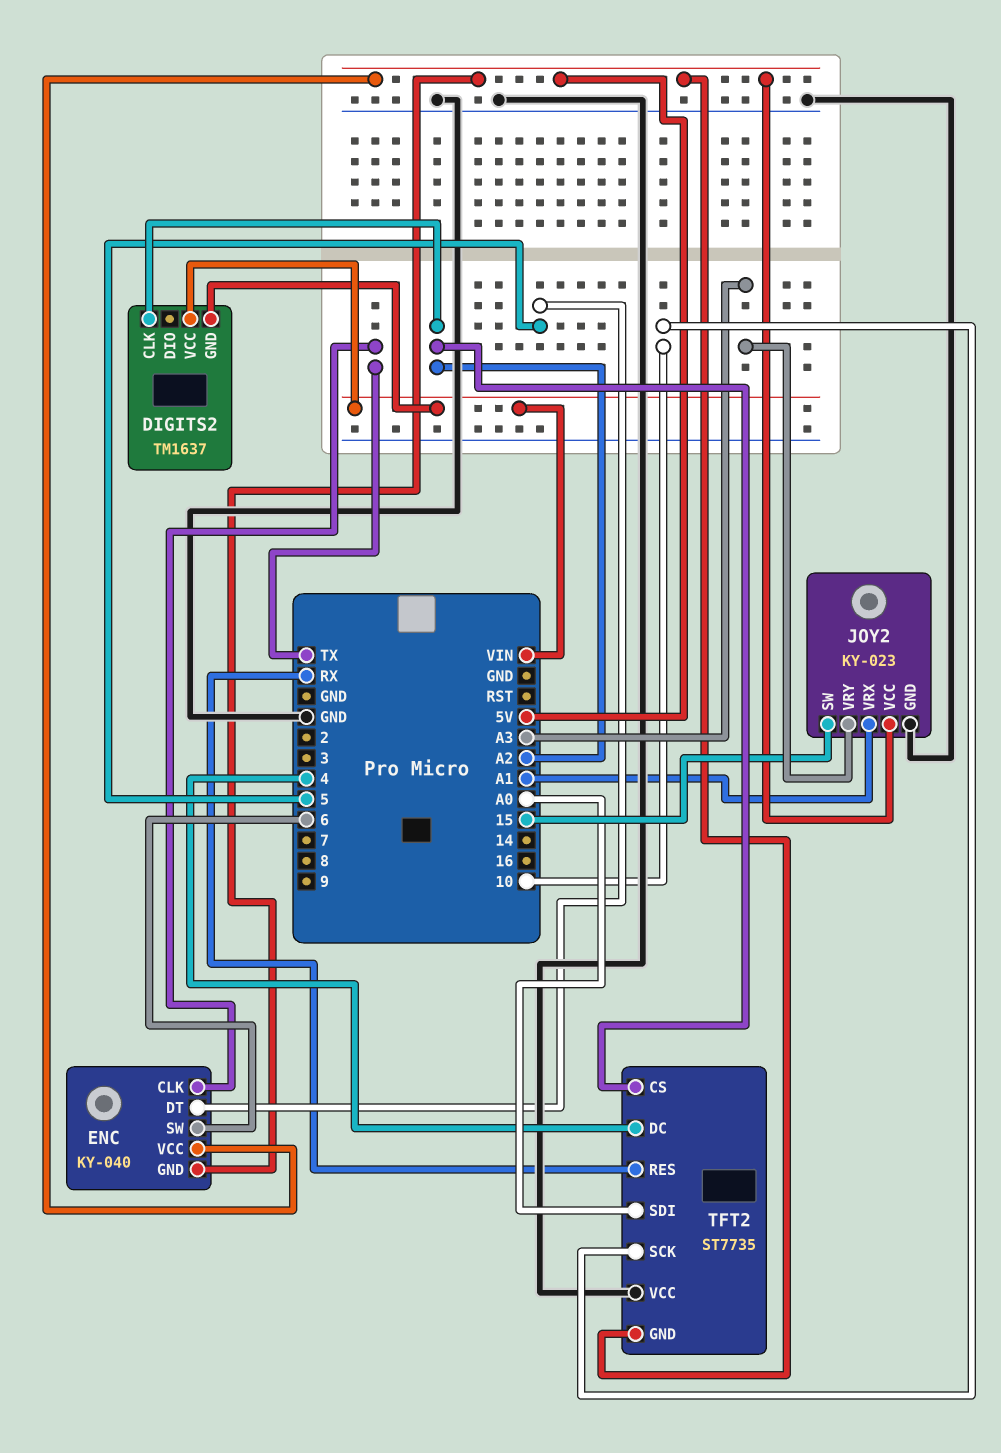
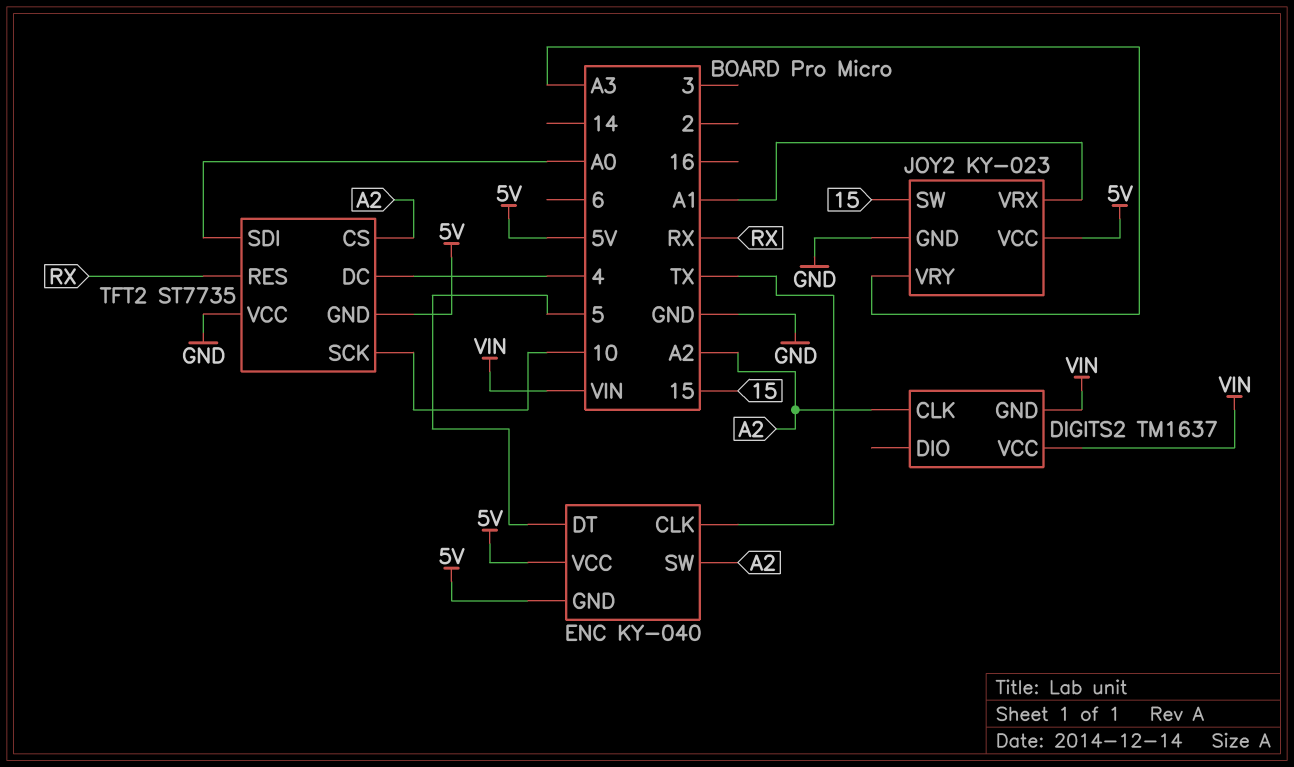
ENC pin SW: 6 -> A2

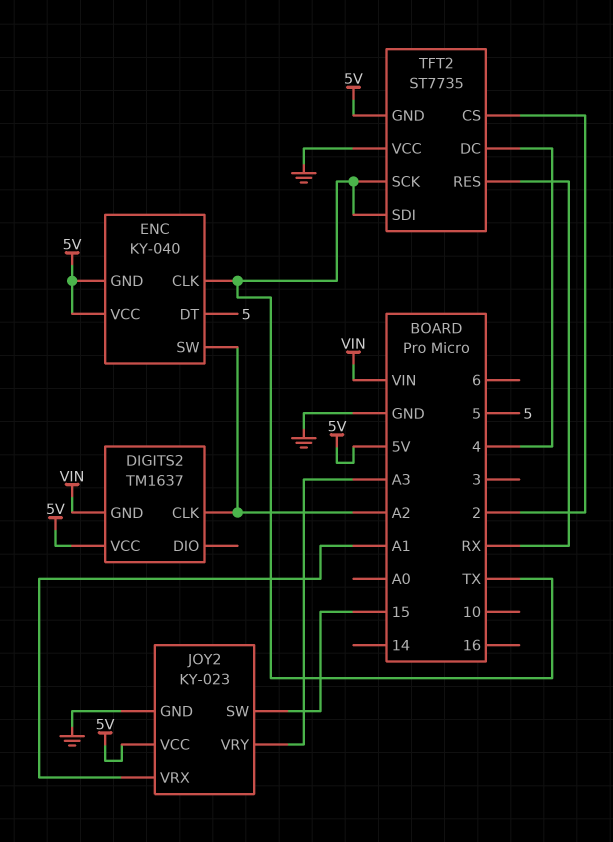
DIGITS2 pin VCC: VIN -> 5V
TFT2 pin CS: A2 -> 2
TFT2 pin SCK: 10 -> TX
TFT2 pin SDI: A0 -> TX

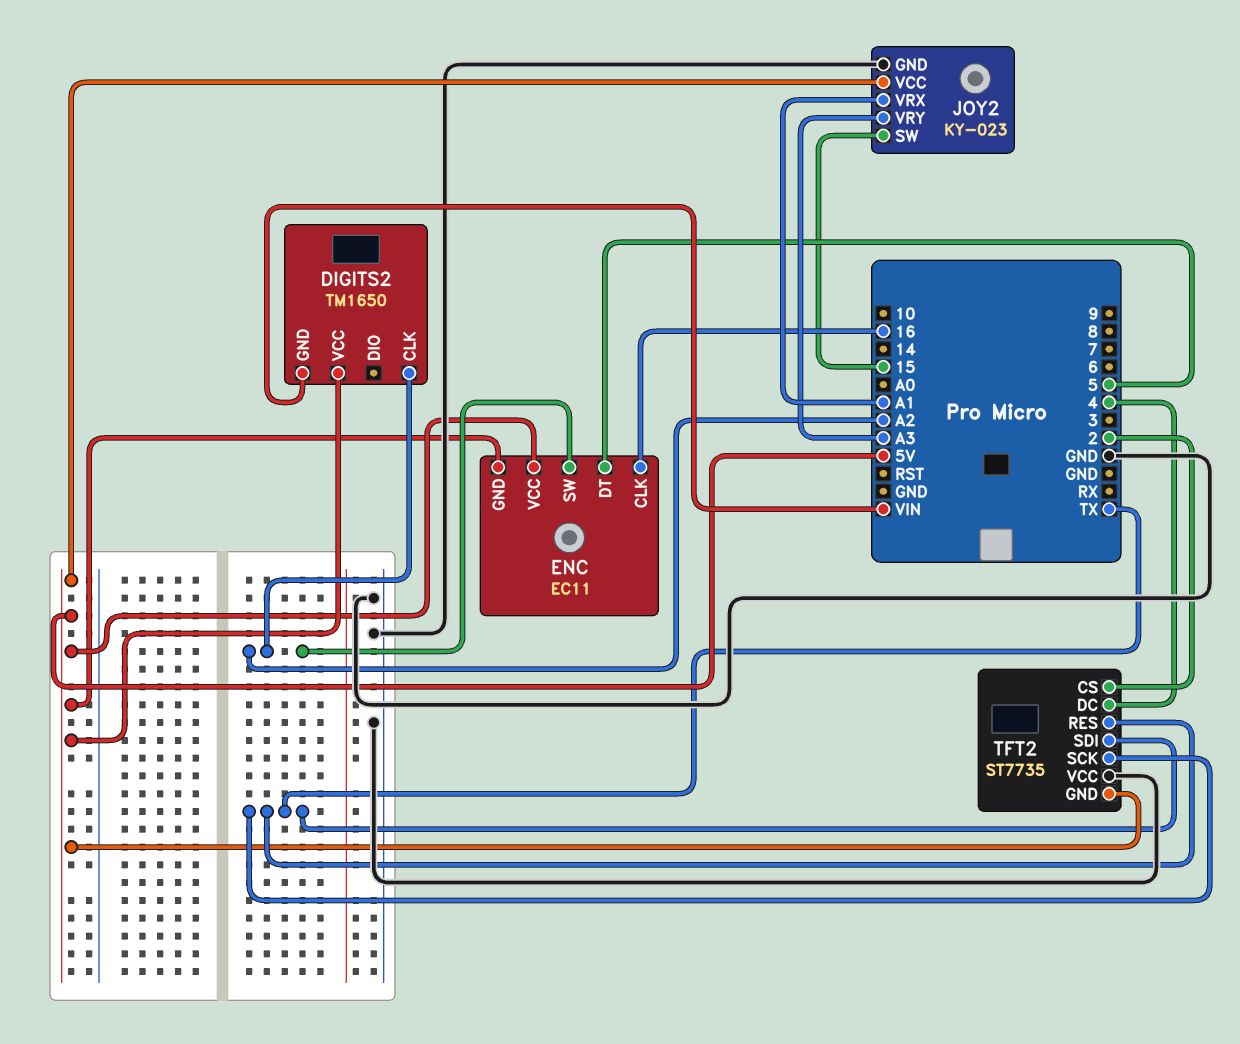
DIGITS2: TM1637 -> TM1650
ENC: KY-040 -> EC11
ENC pin CLK: TX -> 16
TFT2 pin RES: RX -> TX

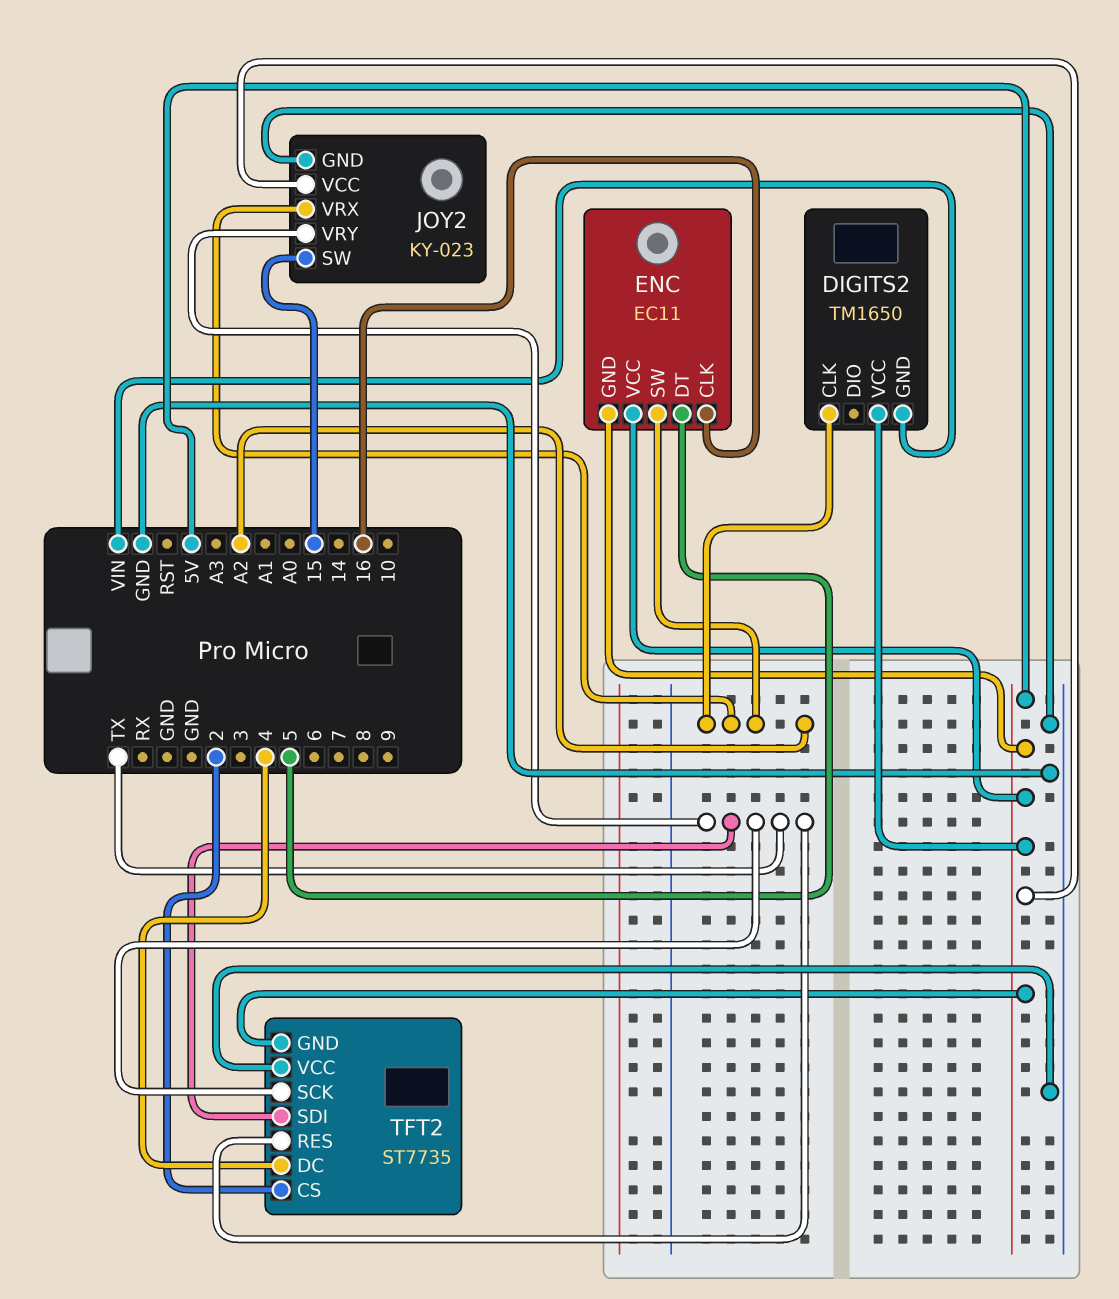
JOY2 pin VRX: A1 -> A2
JOY2 pin VRY: A3 -> TX

